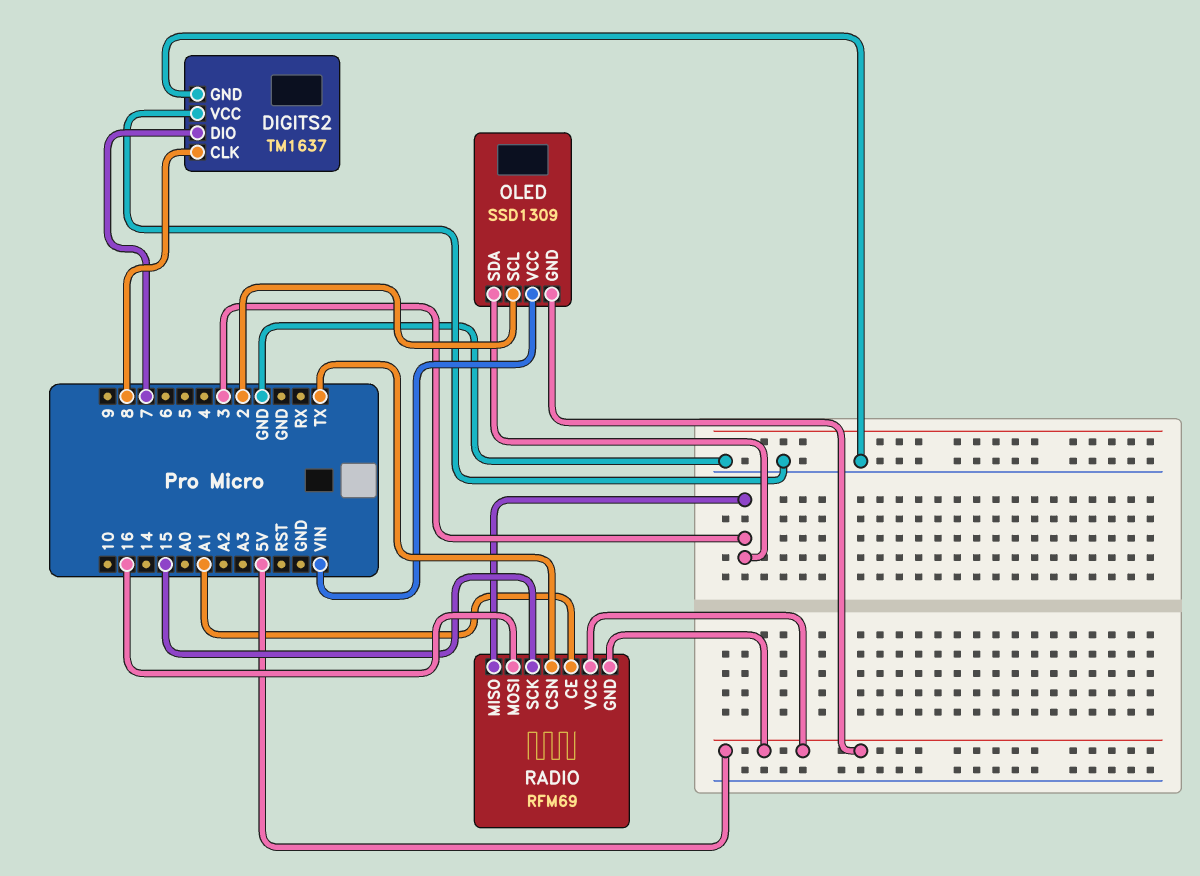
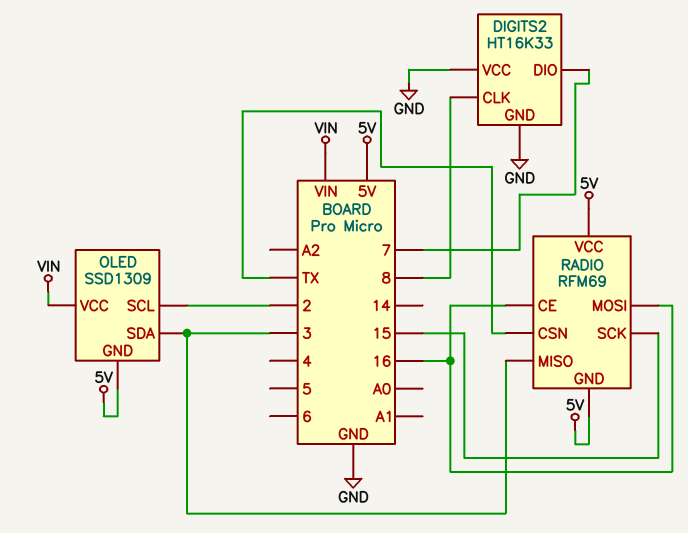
DIGITS2: TM1637 -> HT16K33
RADIO pin CE: A1 -> 16

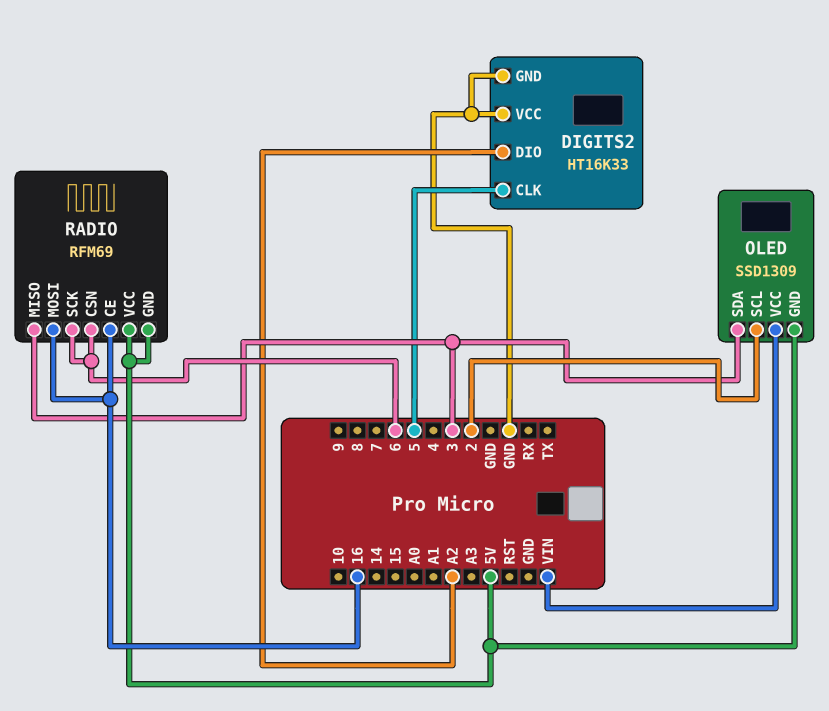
DIGITS2 pin CLK: 8 -> 5
DIGITS2 pin DIO: 7 -> A2
RADIO pin CSN: TX -> 6
RADIO pin SCK: 15 -> 6

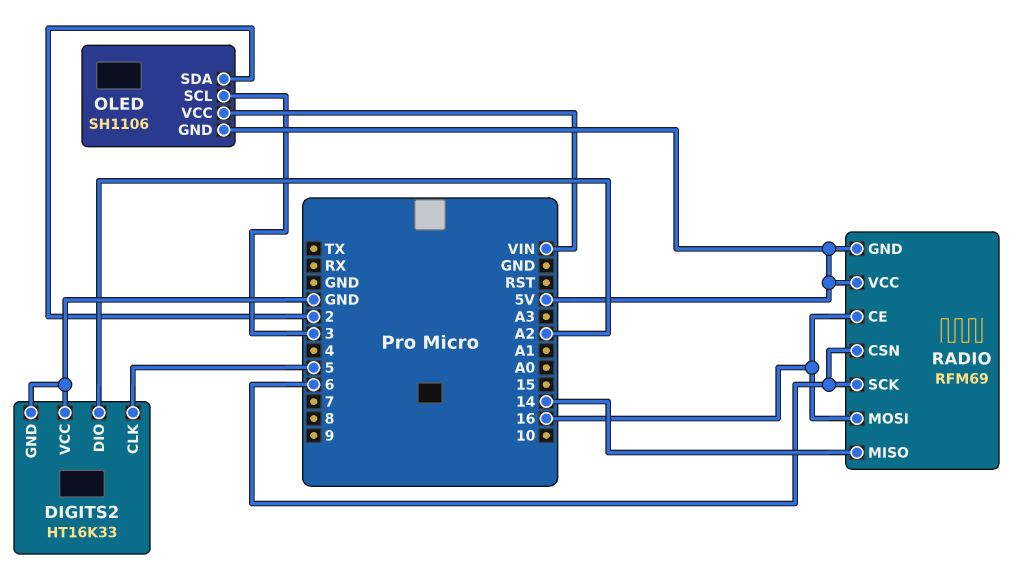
OLED: SSD1309 -> SH1106
OLED pin SCL: 2 -> 3
OLED pin SDA: 3 -> 2
RADIO pin MISO: 3 -> 14

